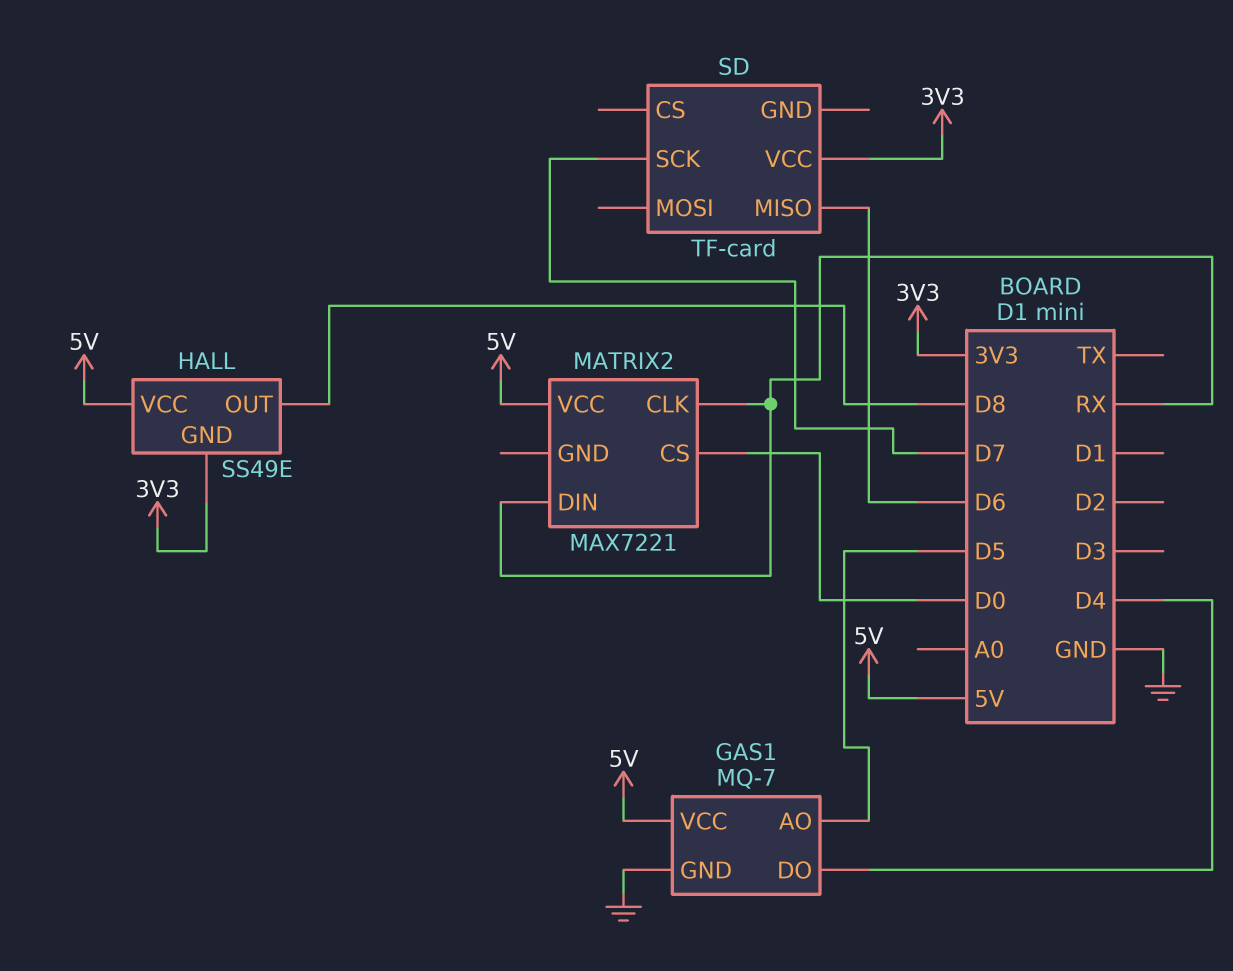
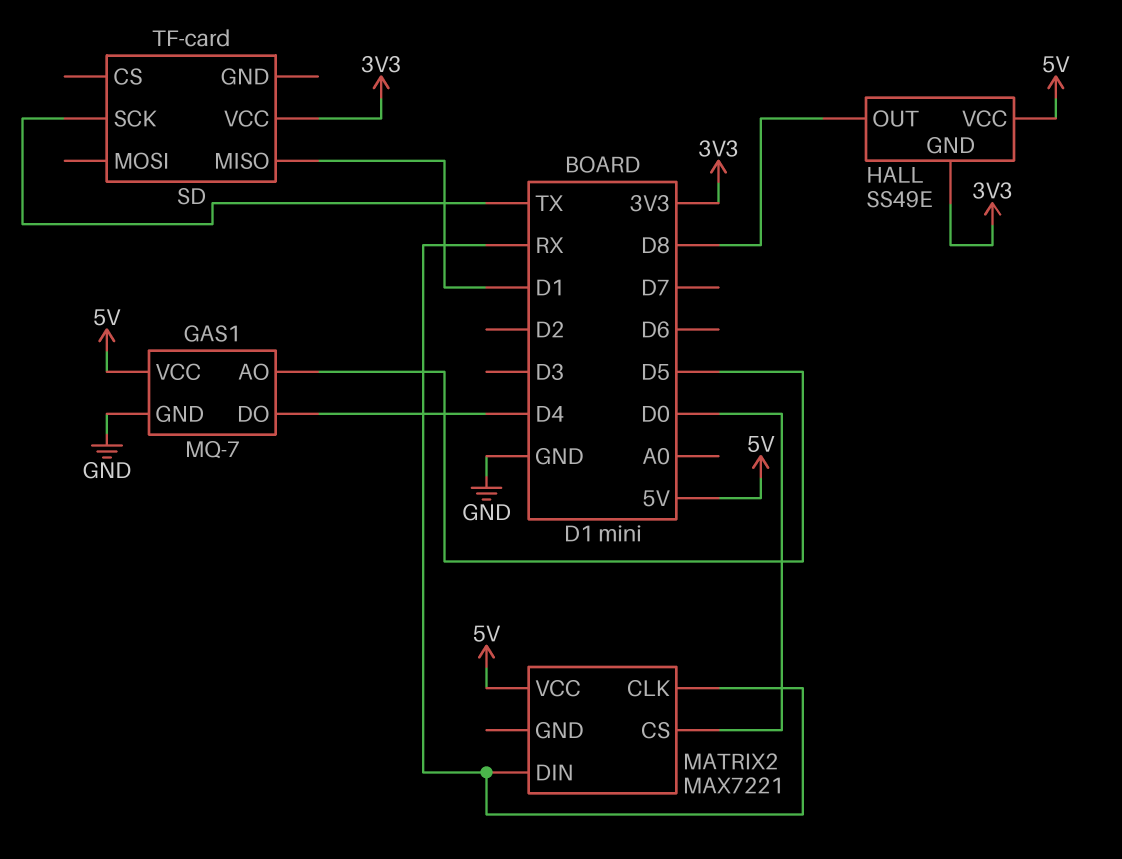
SD pin MISO: D6 -> D1
SD pin SCK: D7 -> TX

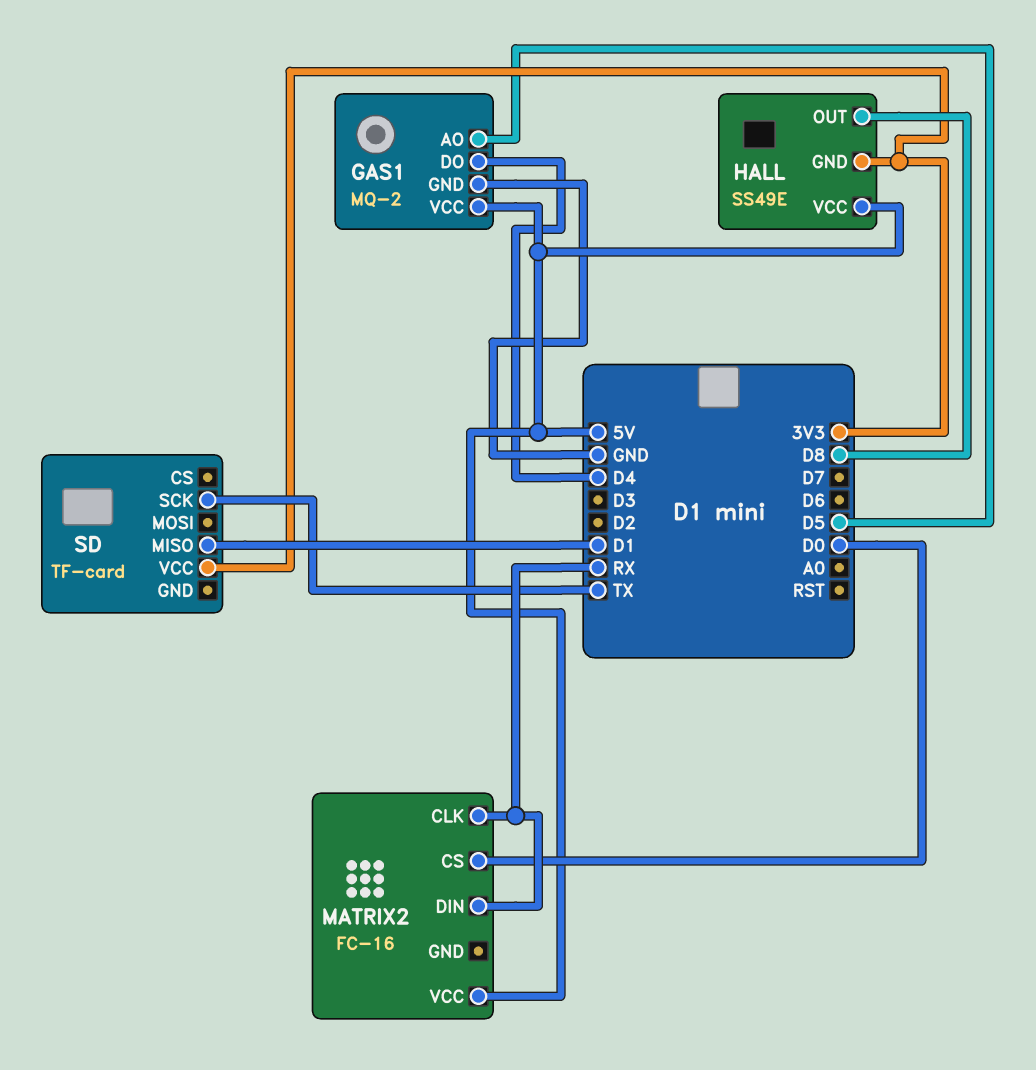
GAS1: MQ-7 -> MQ-2
MATRIX2: MAX7221 -> FC-16

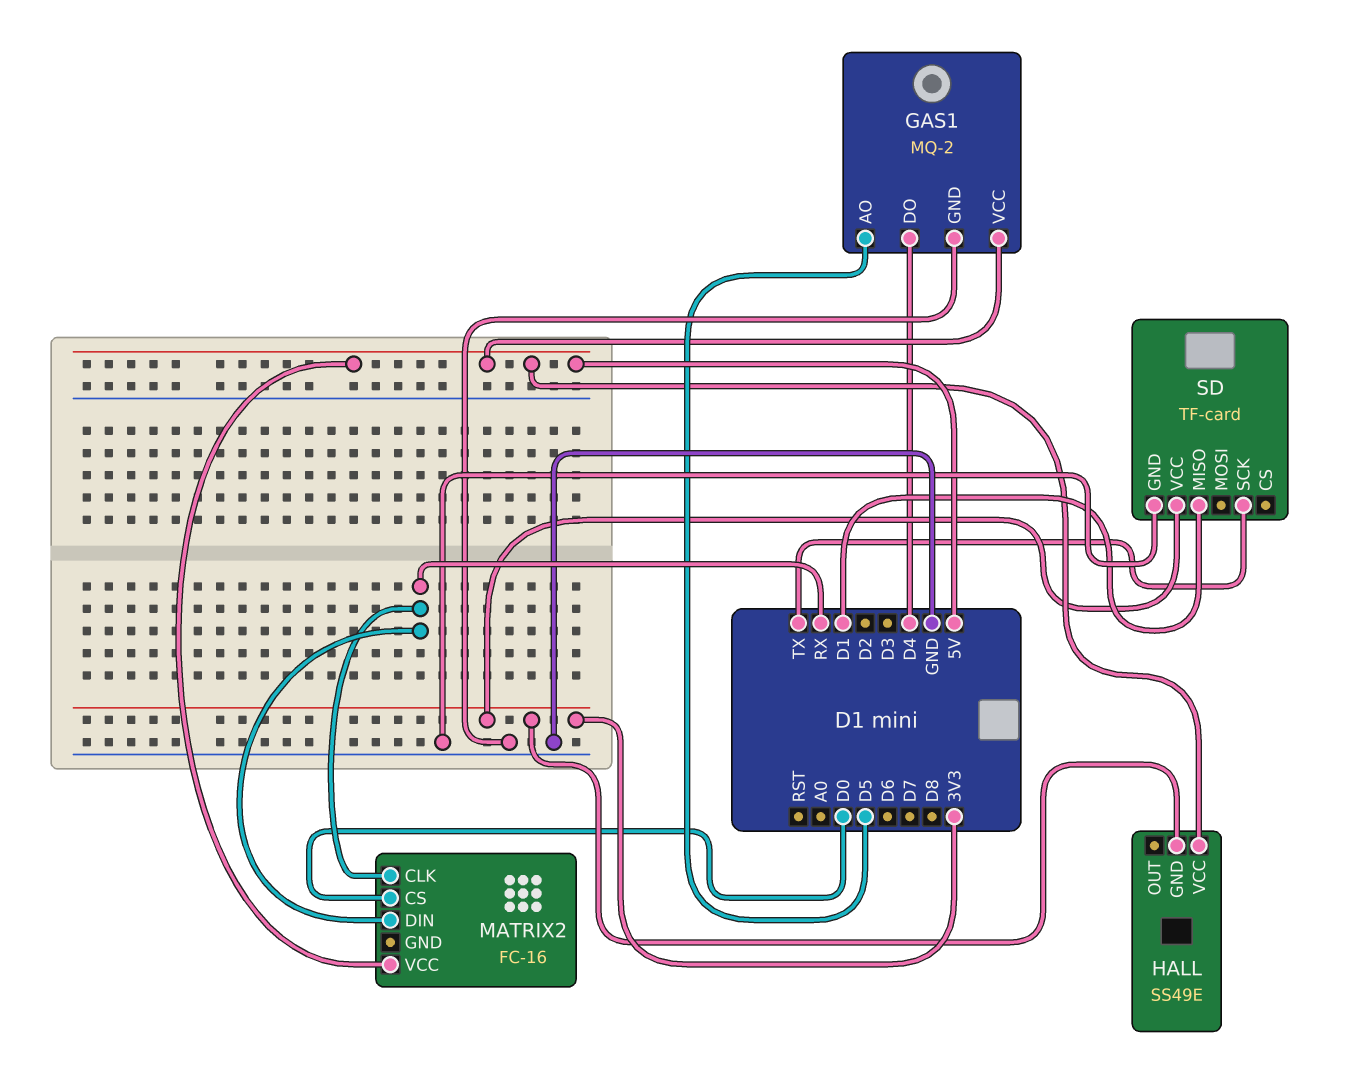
HALL pin OUT: D8 -> none
SD pin GND: none -> GND

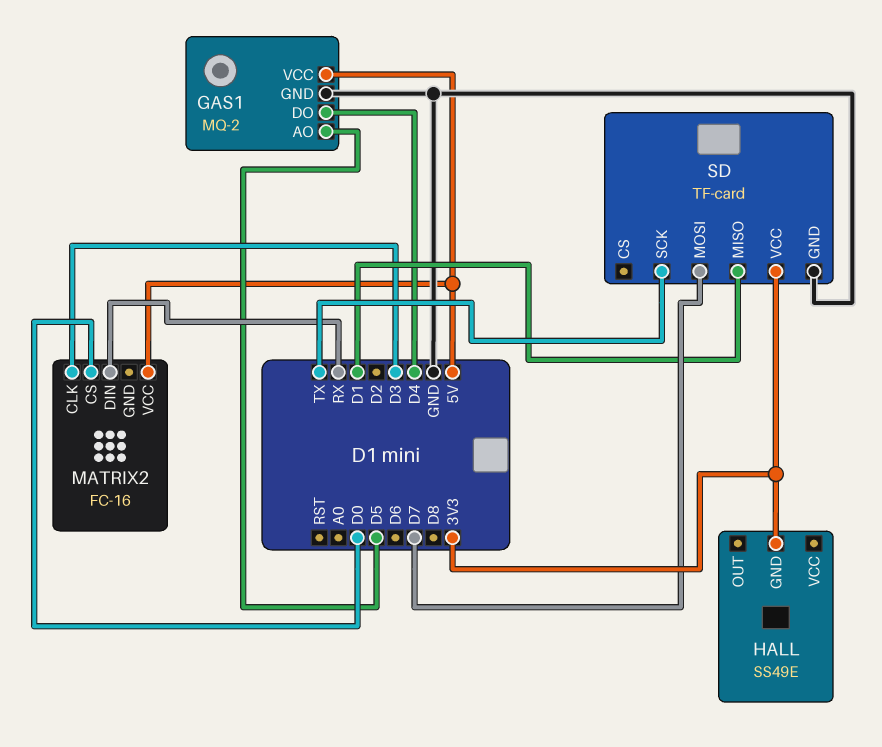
HALL pin VCC: 5V -> none
MATRIX2 pin CLK: RX -> D3
SD pin MOSI: none -> D7

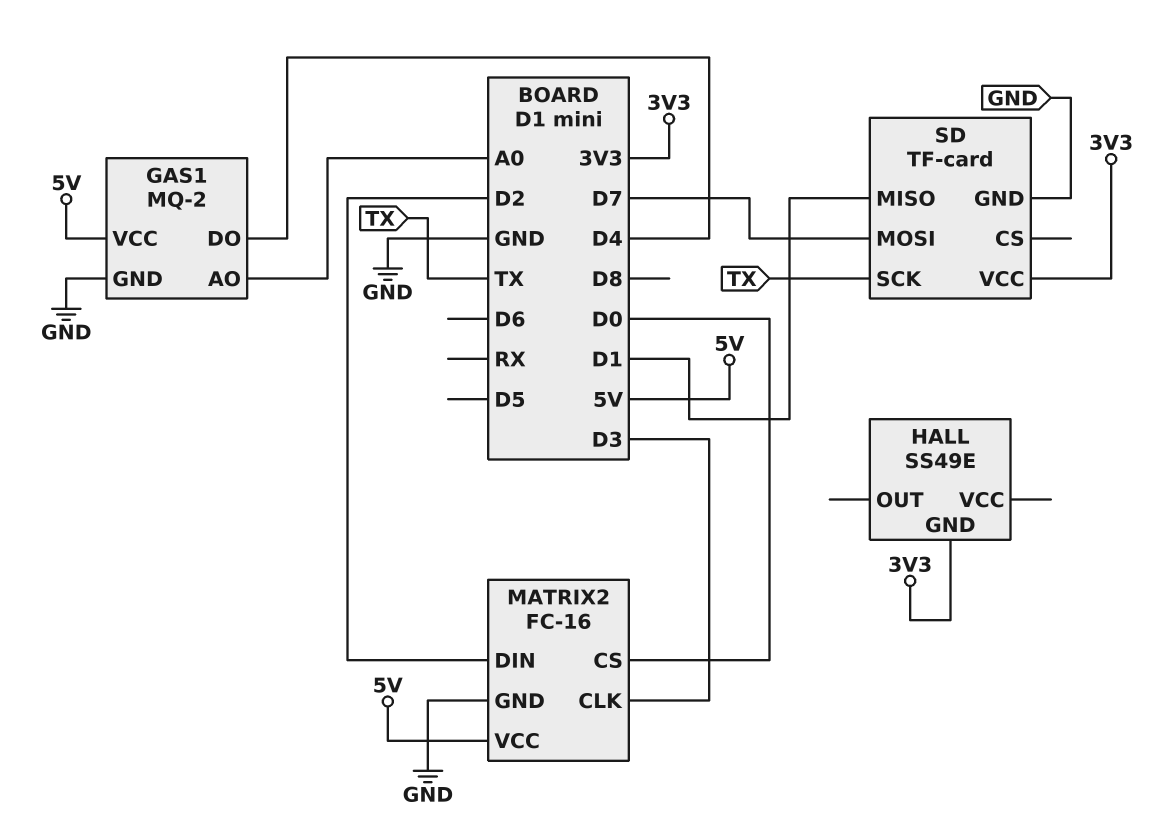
GAS1 pin AO: D5 -> A0
MATRIX2 pin DIN: RX -> D2
MATRIX2 pin GND: none -> GND

